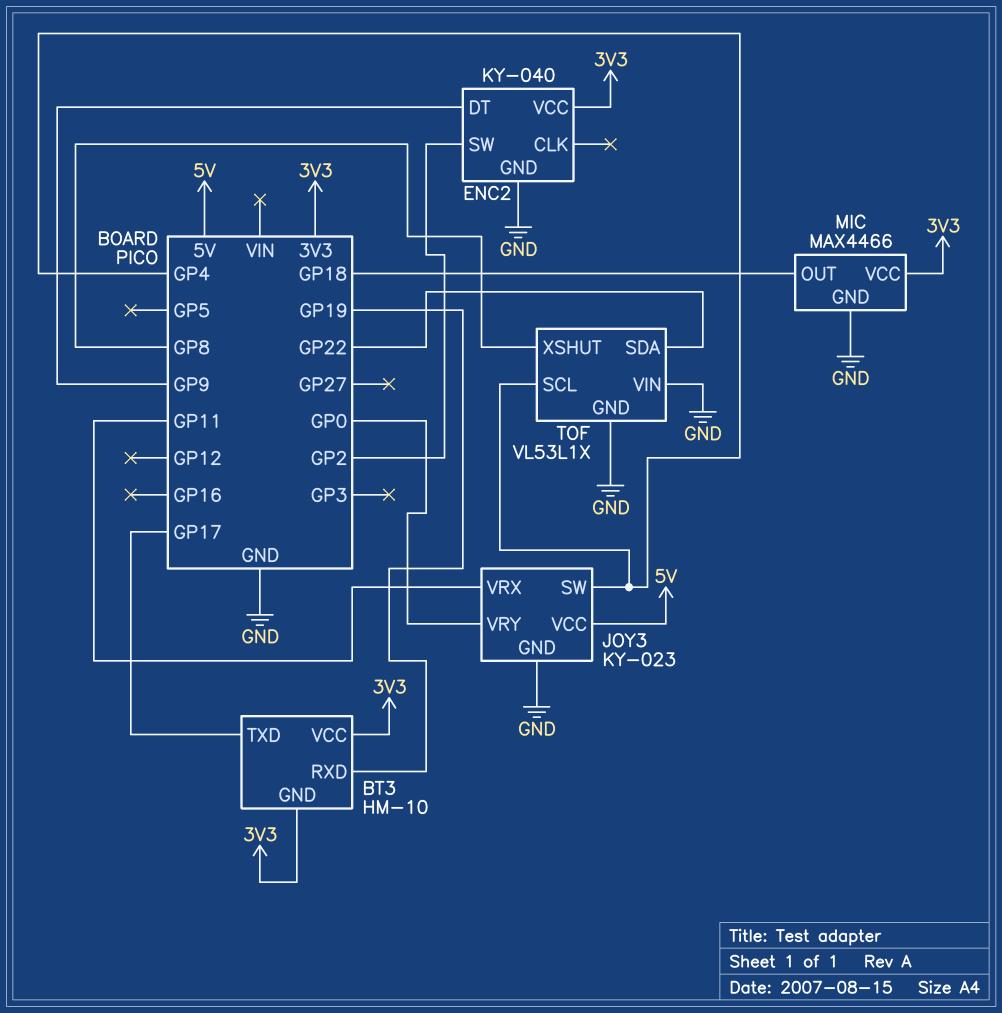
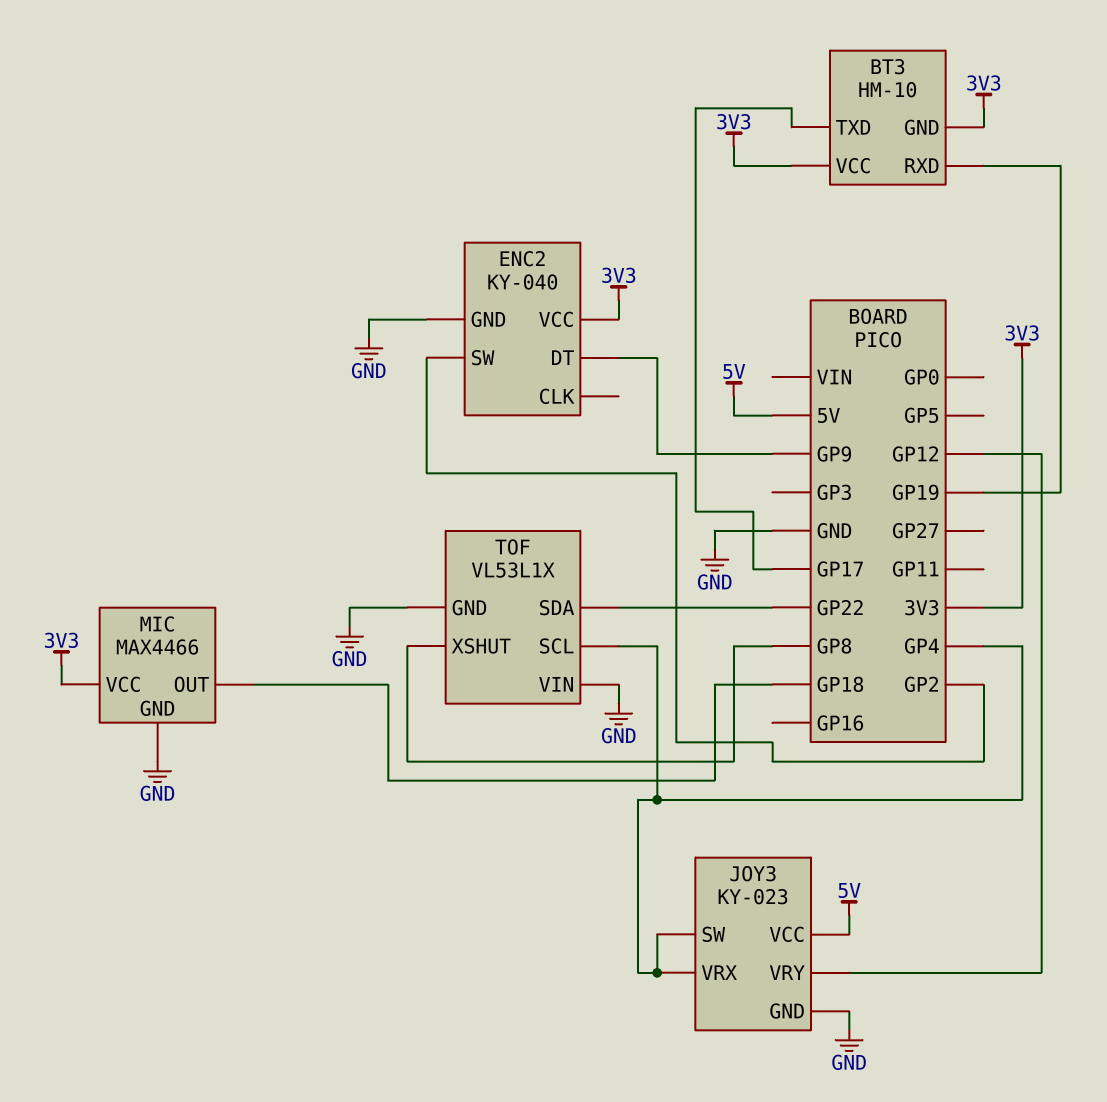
JOY3 pin VRX: GP11 -> GP4
JOY3 pin VRY: GP0 -> GP12

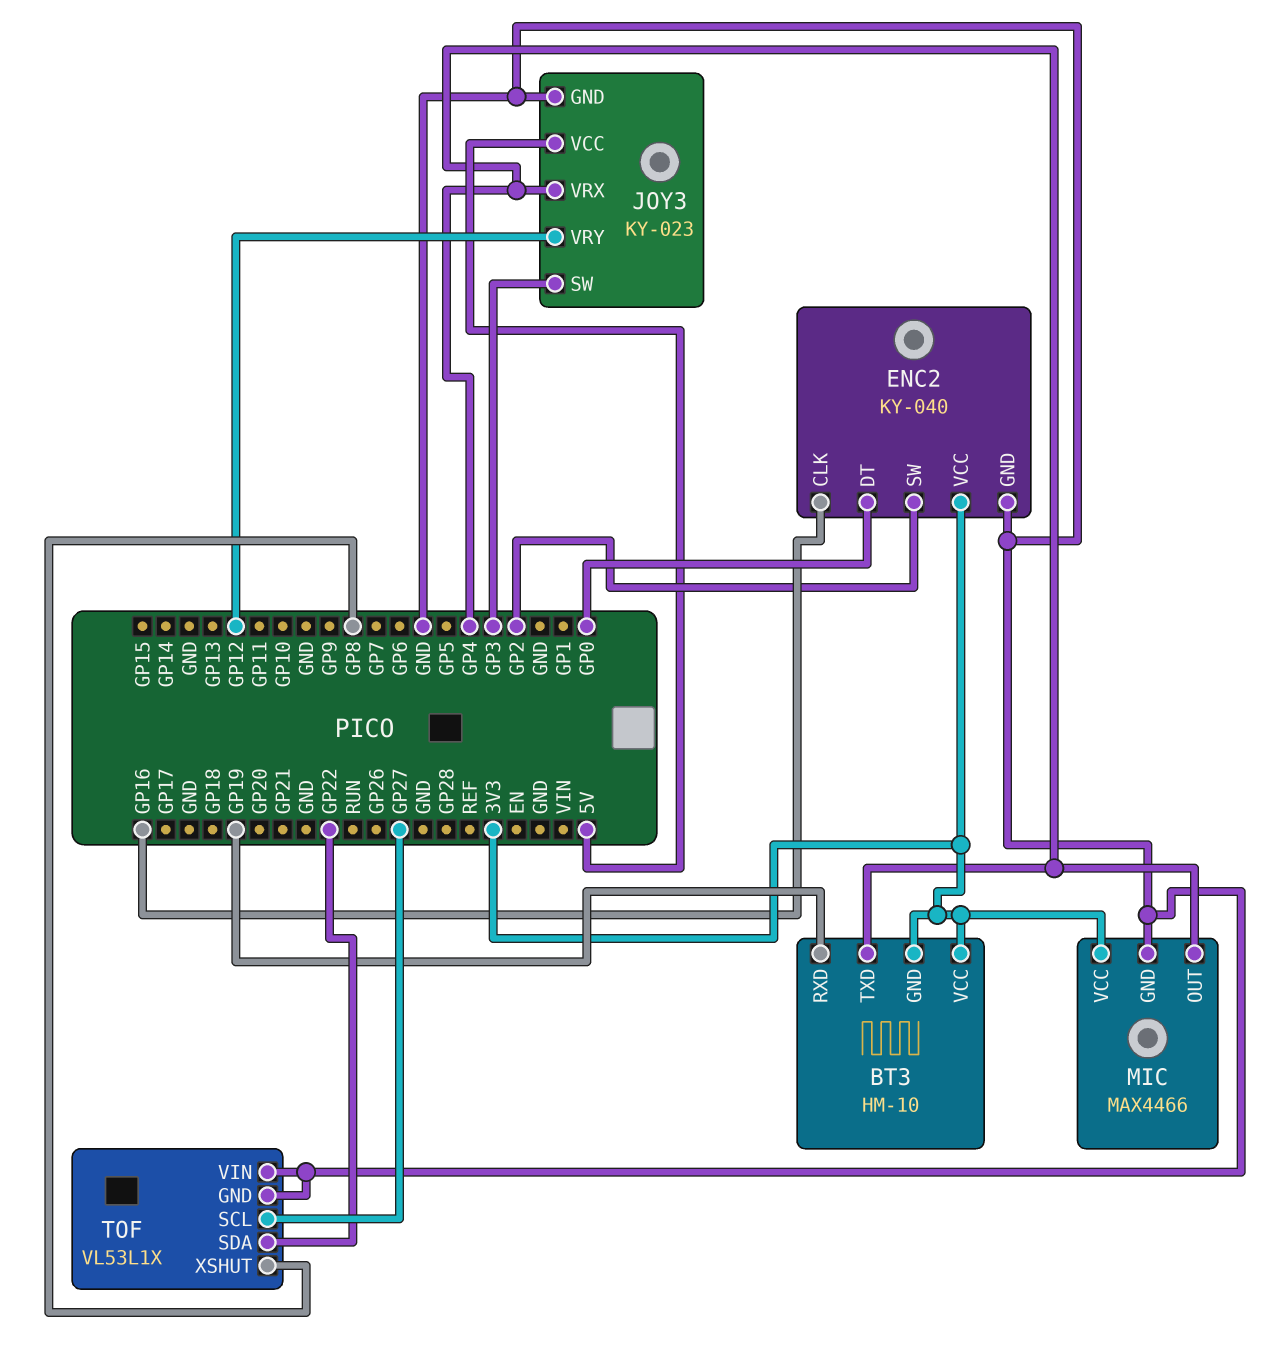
BT3 pin TXD: GP17 -> GP4
ENC2 pin CLK: none -> GP16
ENC2 pin DT: GP9 -> GP0
JOY3 pin SW: GP4 -> GP3
MIC pin OUT: GP18 -> GP4
TOF pin SCL: GP4 -> GP27

